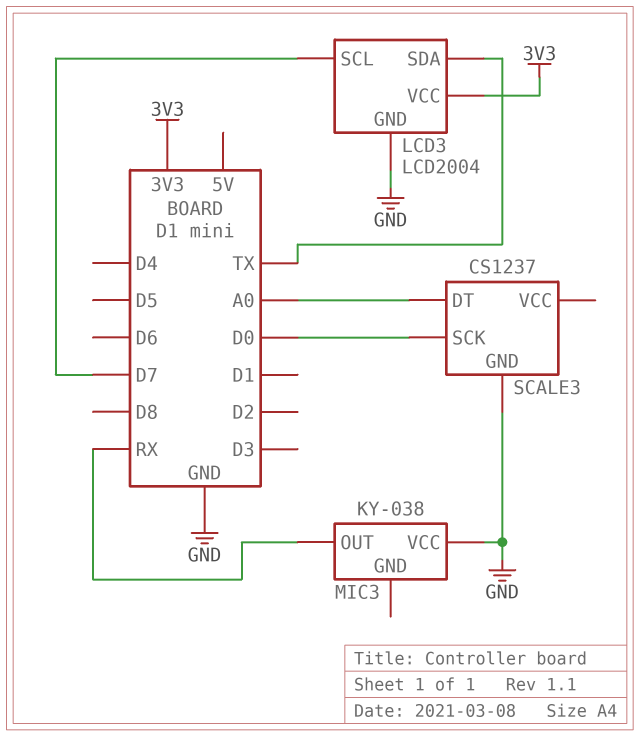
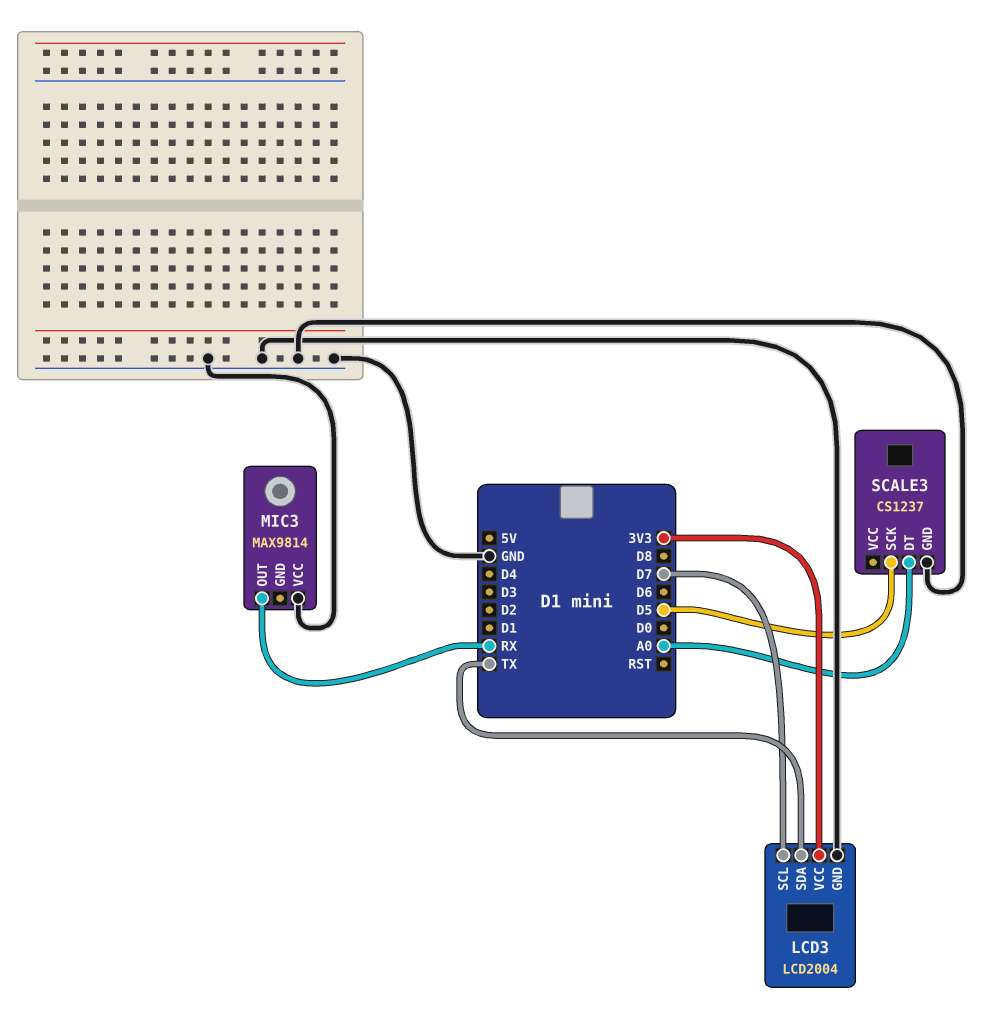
MIC3: KY-038 -> MAX9814
SCALE3 pin SCK: D0 -> D5

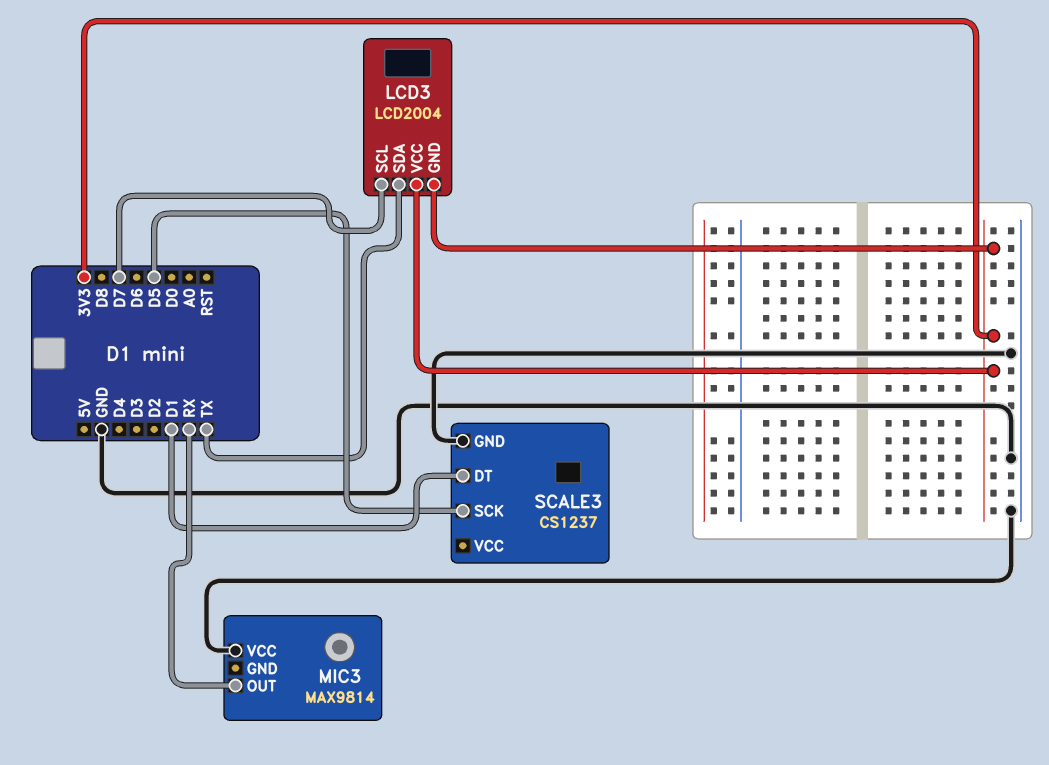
LCD3 pin GND: GND -> 3V3
SCALE3 pin DT: A0 -> D1

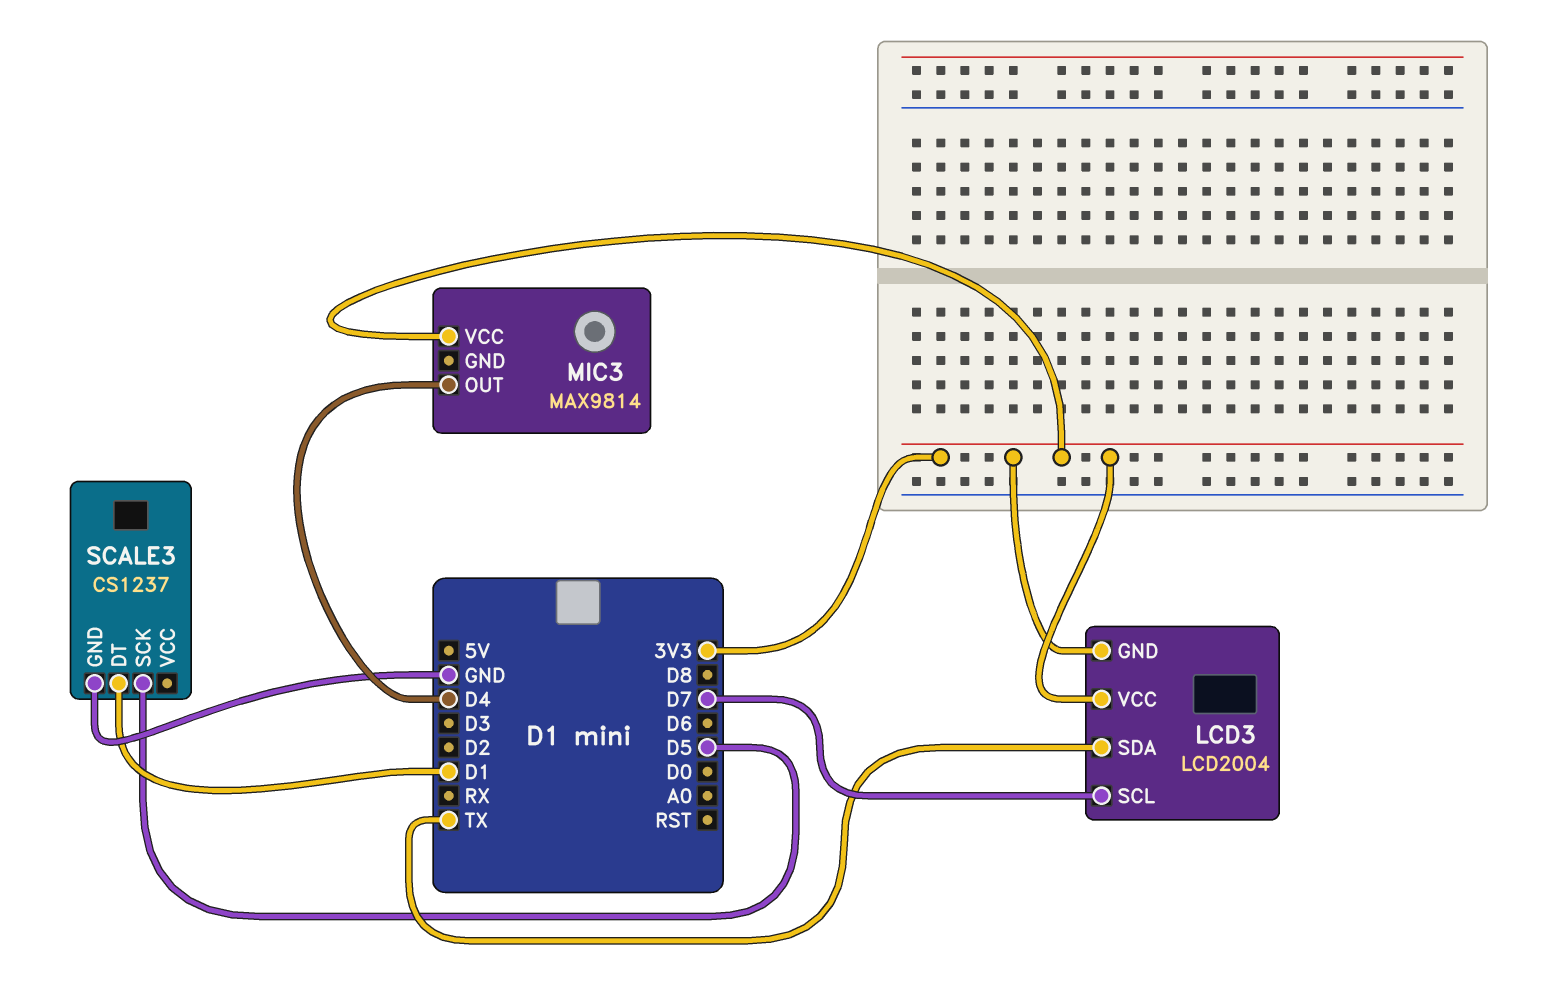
MIC3 pin OUT: RX -> D4
MIC3 pin VCC: GND -> 3V3

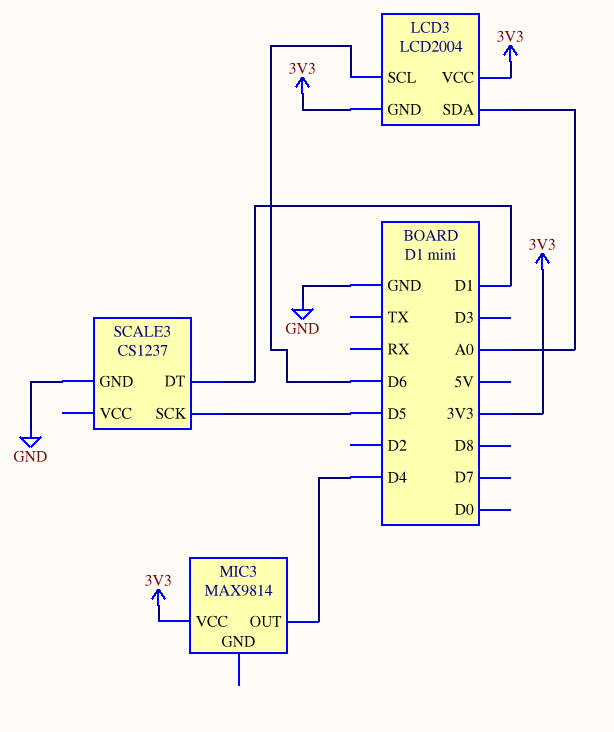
LCD3 pin SCL: D7 -> D6
LCD3 pin SDA: TX -> A0

